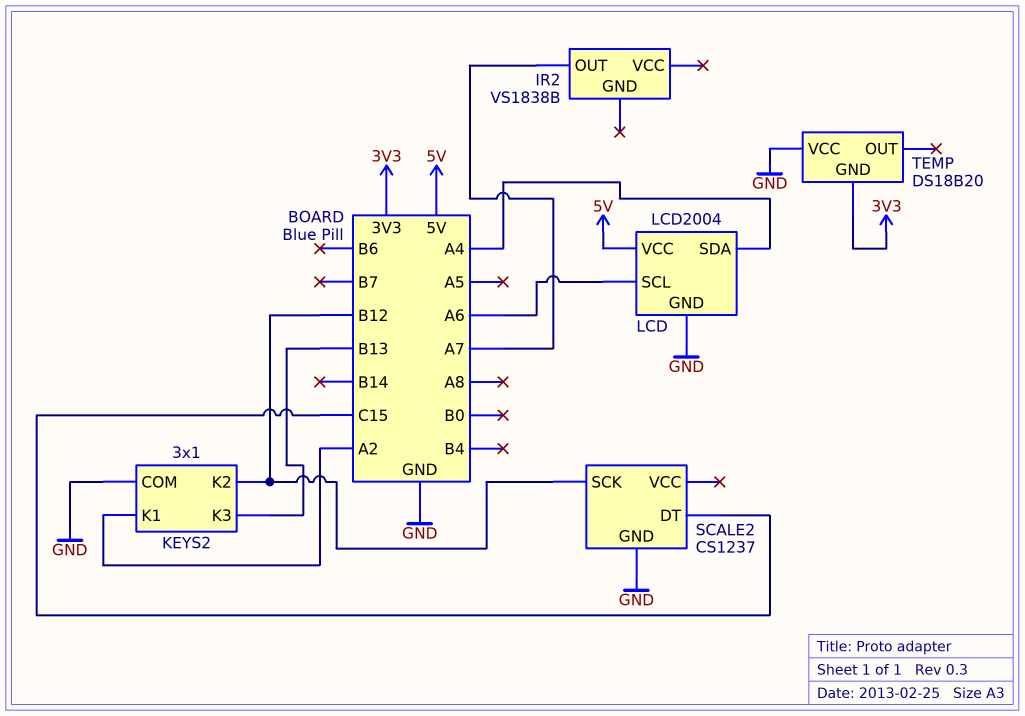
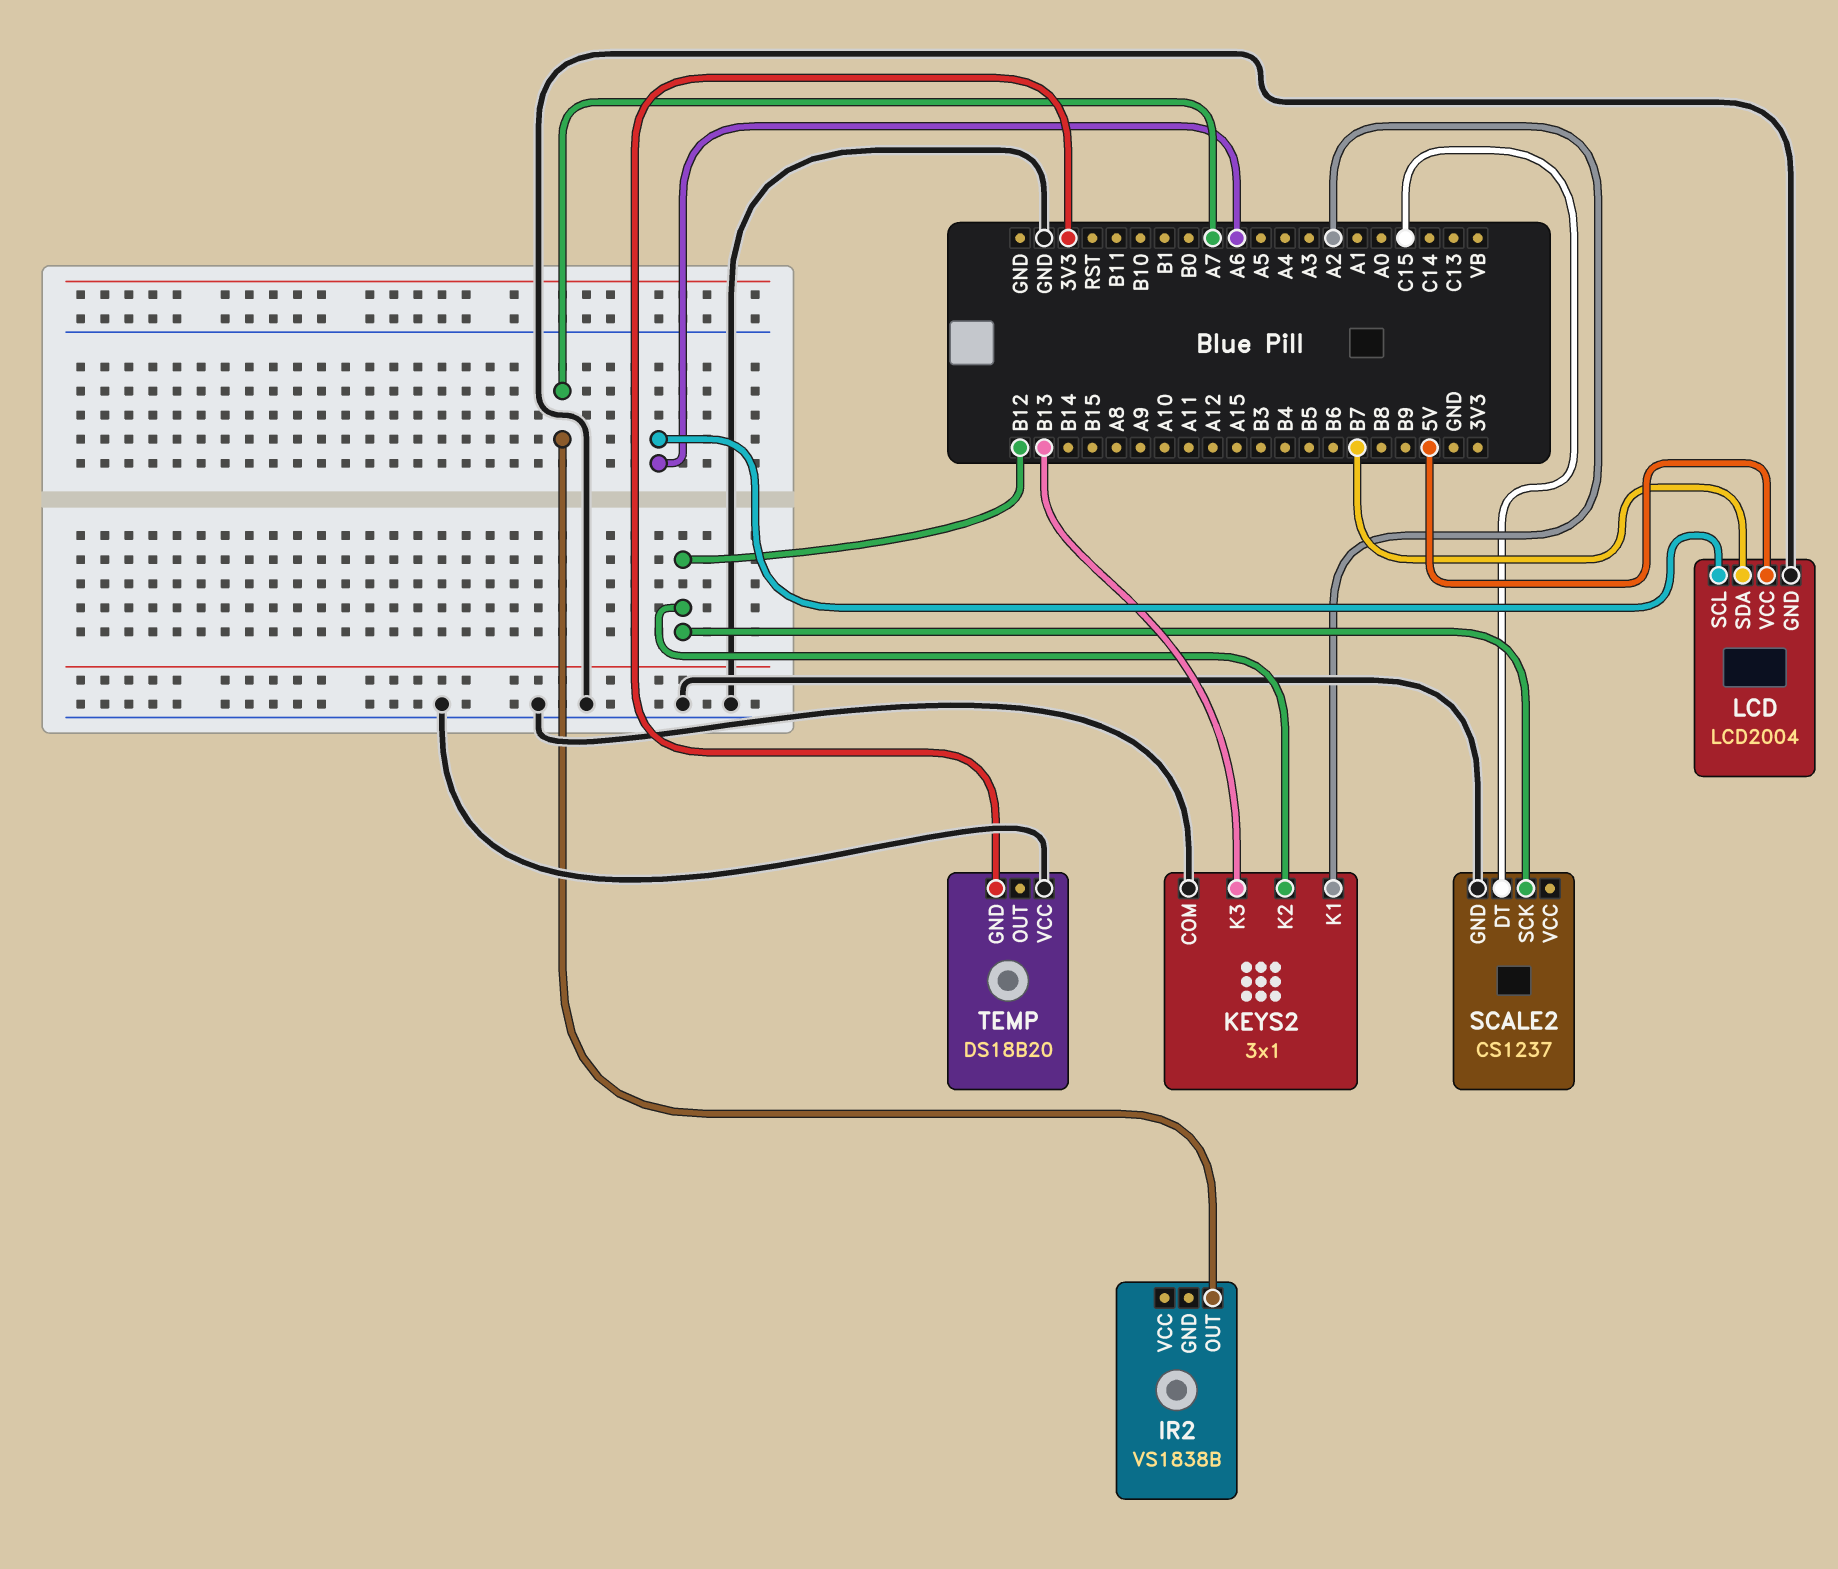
LCD pin SDA: A4 -> B7

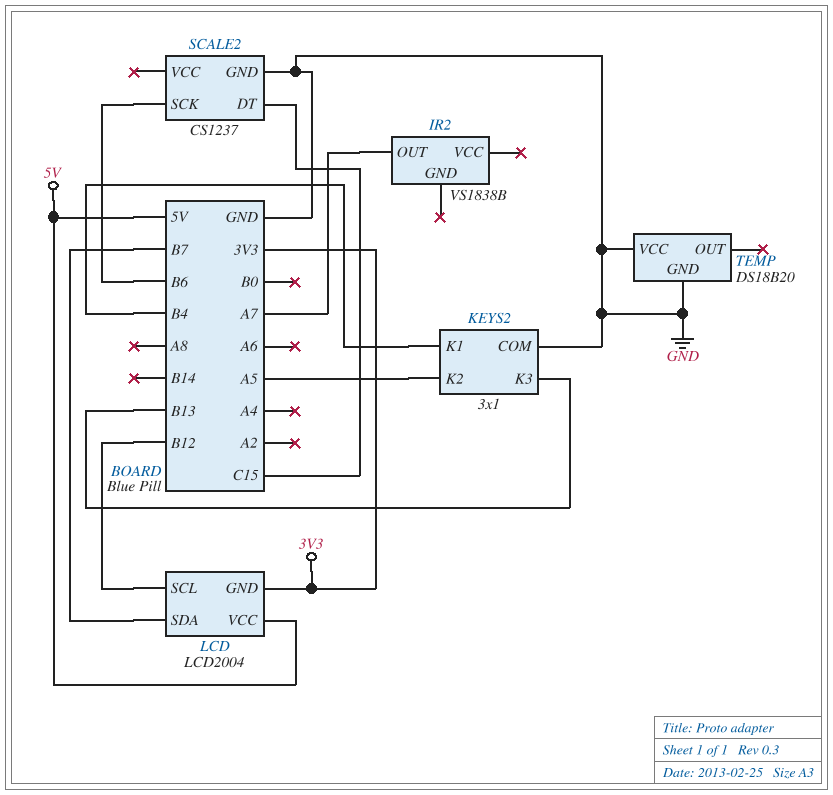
KEYS2 pin K1: A2 -> B4
KEYS2 pin K2: B12 -> A5
LCD pin GND: GND -> 3V3
LCD pin SCL: A6 -> B12
SCALE2 pin SCK: B12 -> B6
TEMP pin GND: 3V3 -> GND

